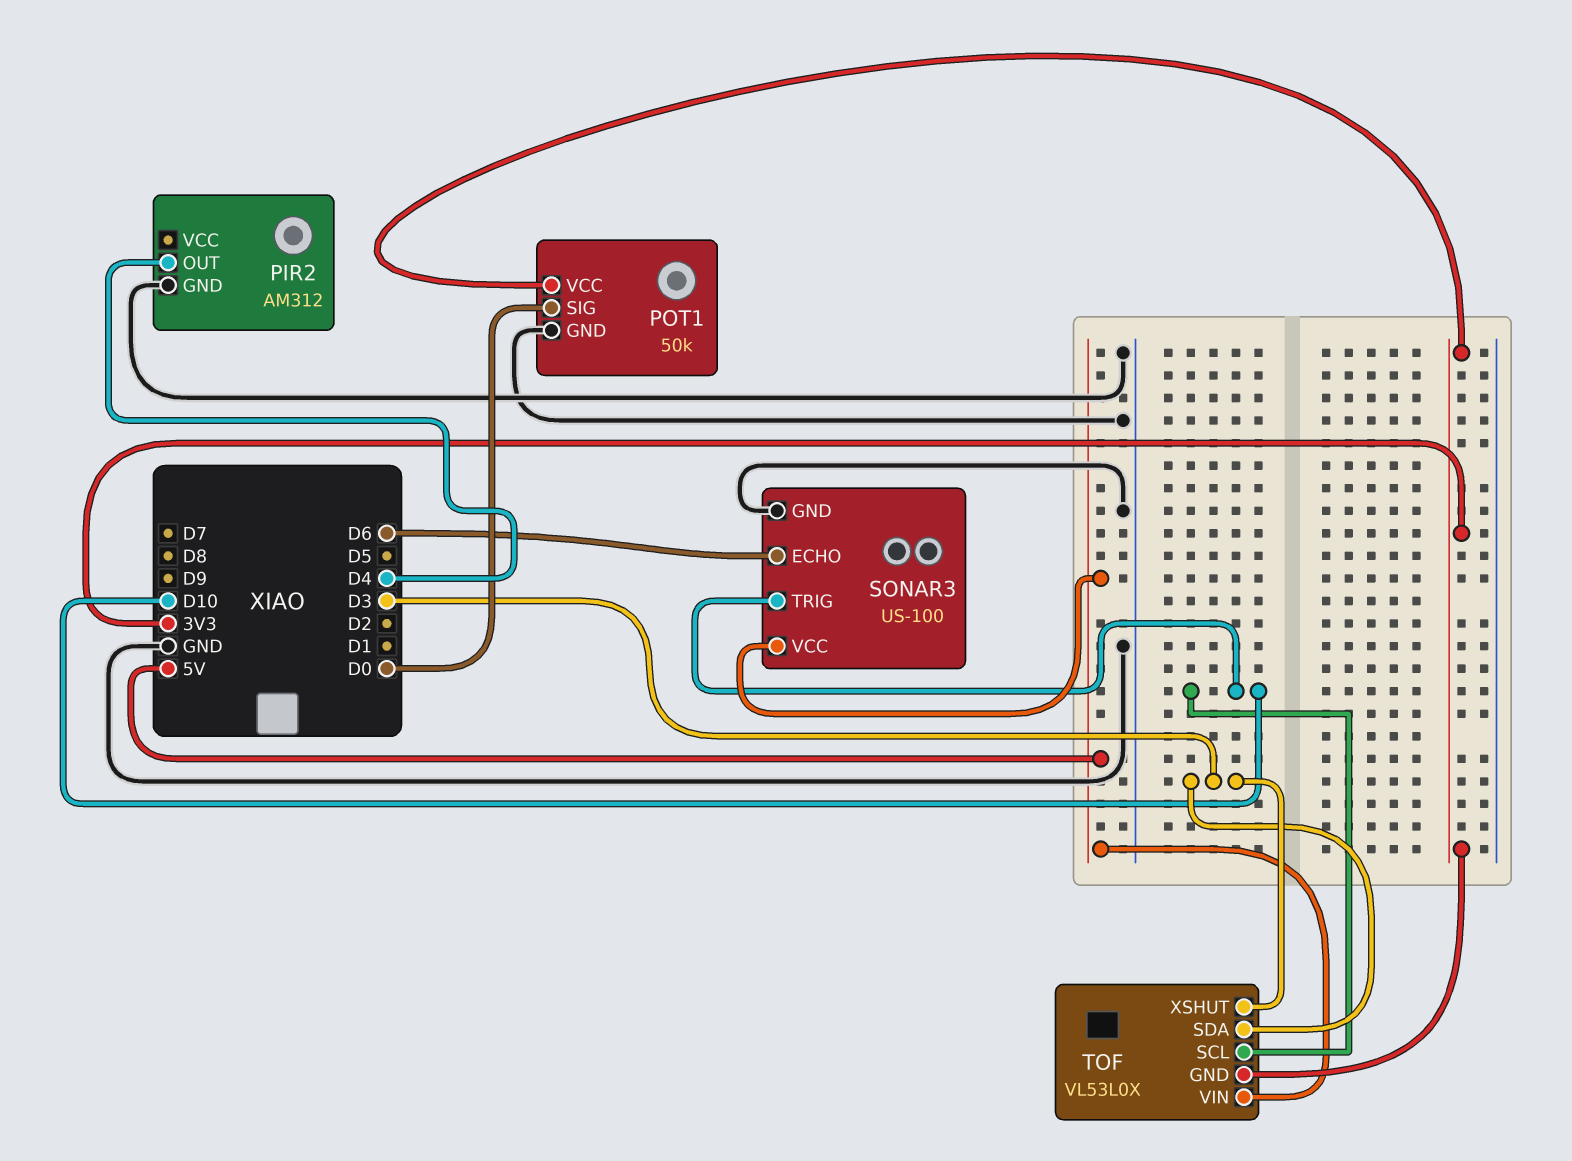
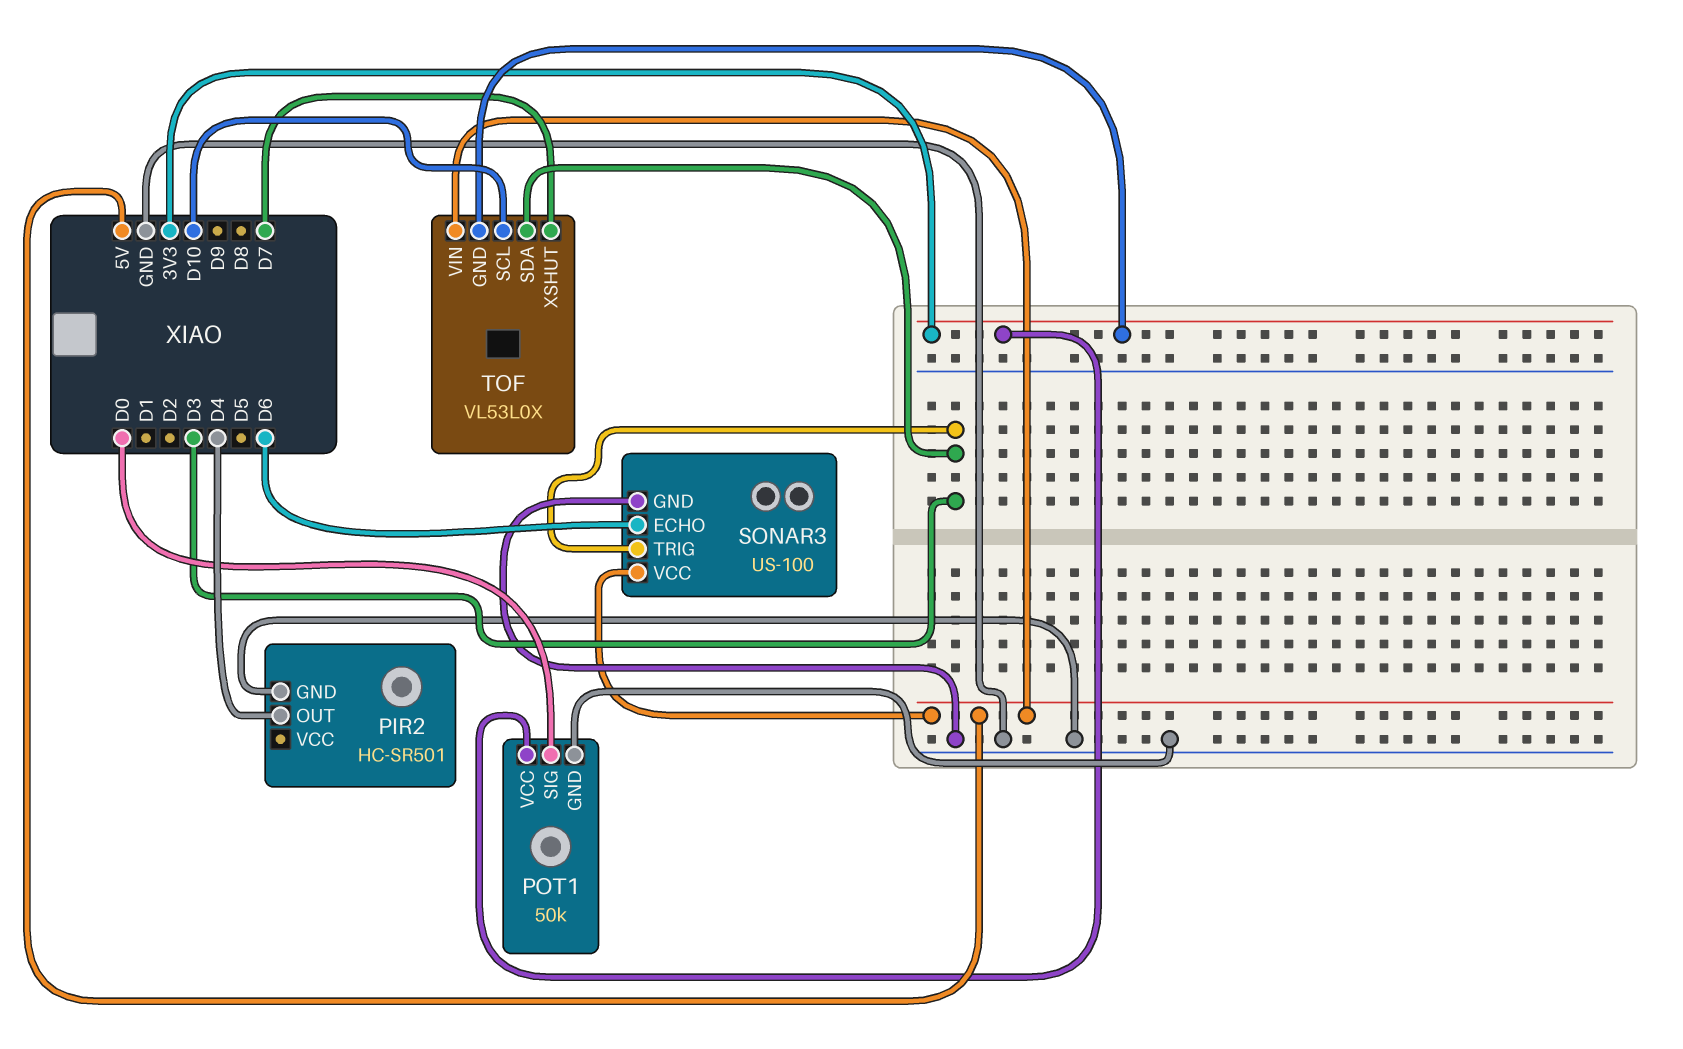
PIR2: AM312 -> HC-SR501
SONAR3 pin TRIG: D10 -> D3
TOF pin XSHUT: D3 -> D7

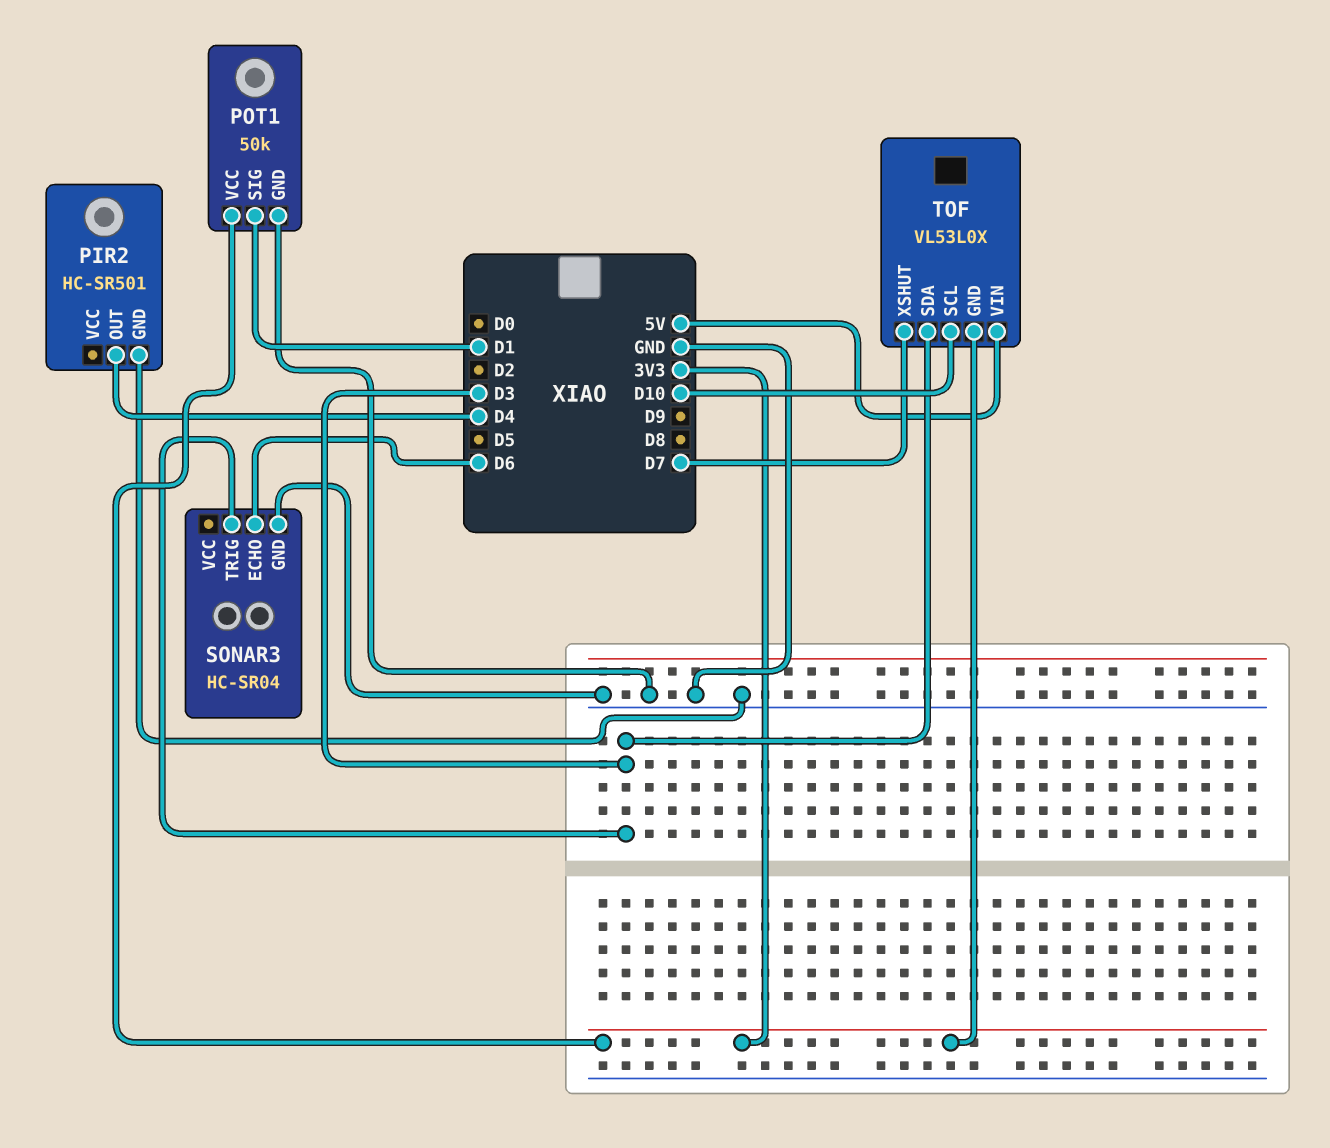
POT1 pin SIG: D0 -> D1
SONAR3: US-100 -> HC-SR04
SONAR3 pin VCC: 5V -> none

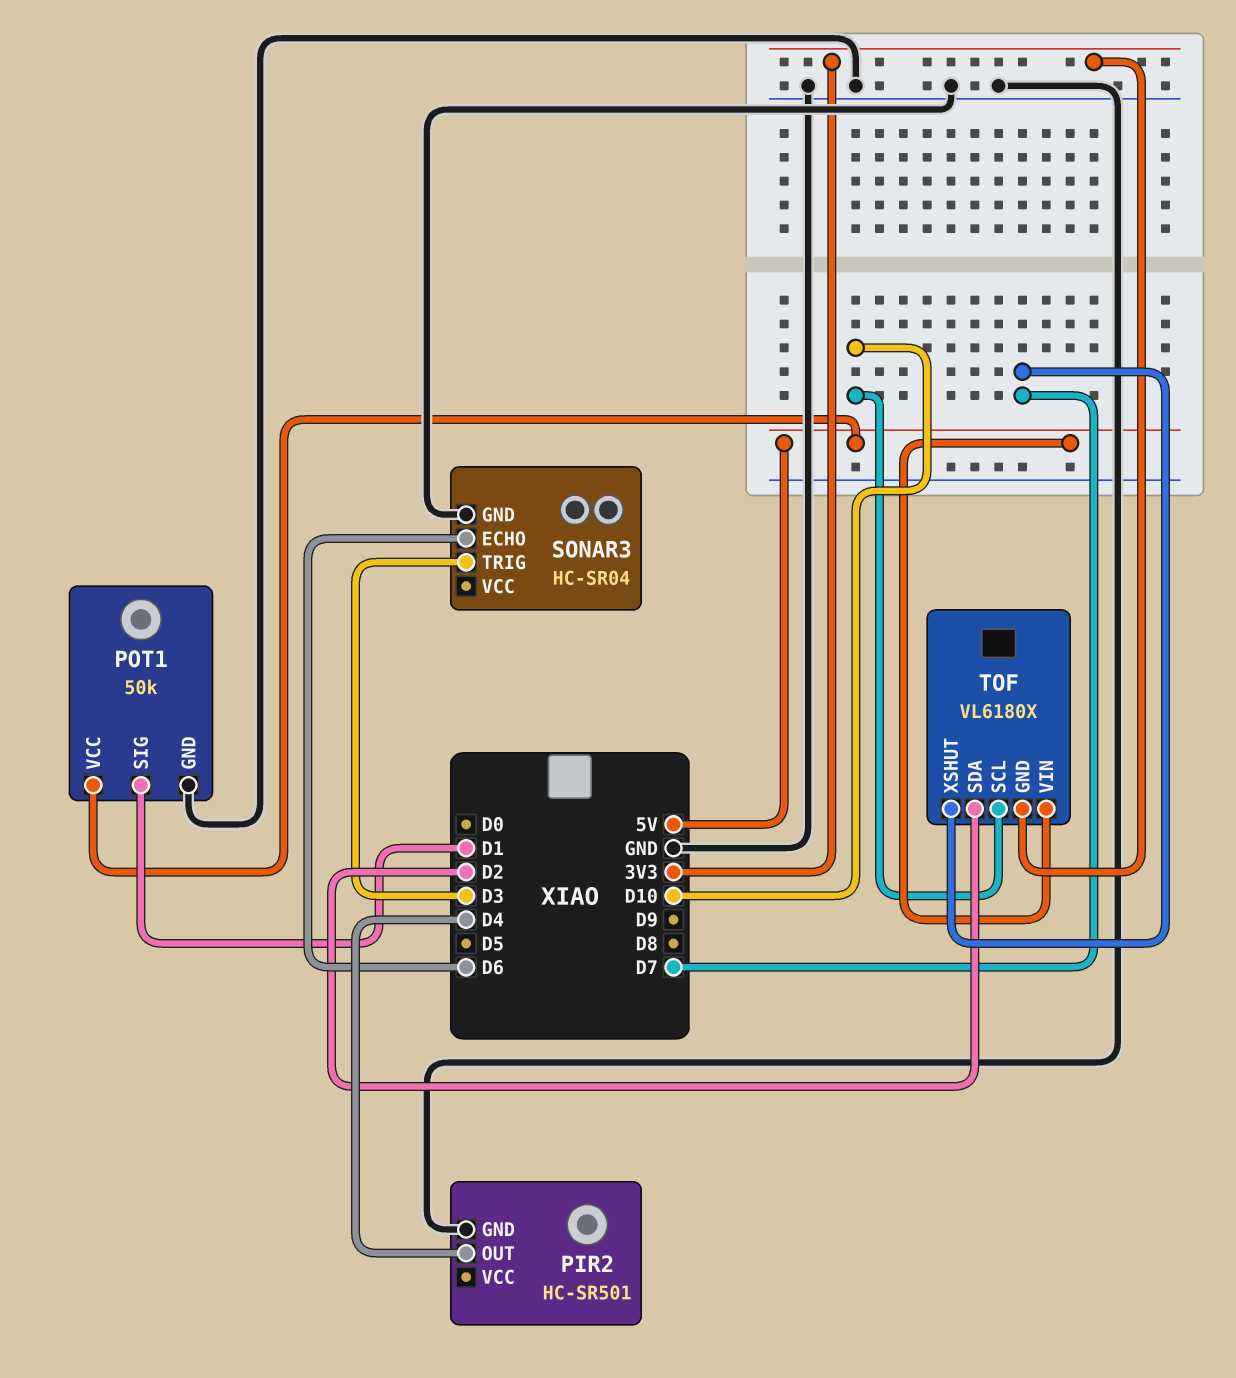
POT1 pin VCC: 3V3 -> 5V
TOF: VL53L0X -> VL6180X
TOF pin SDA: D3 -> D2

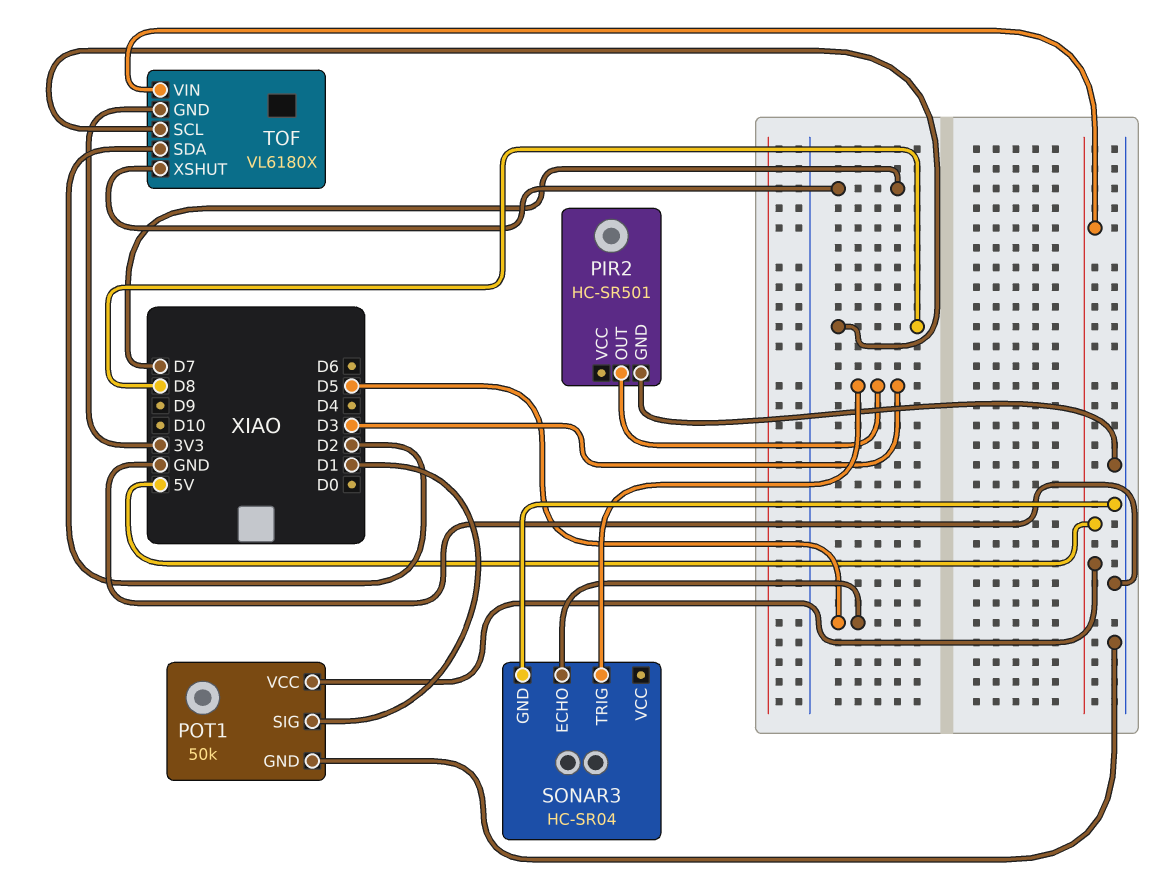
PIR2 pin OUT: D4 -> D3
SONAR3 pin ECHO: D6 -> D5
TOF pin SCL: D10 -> D8

